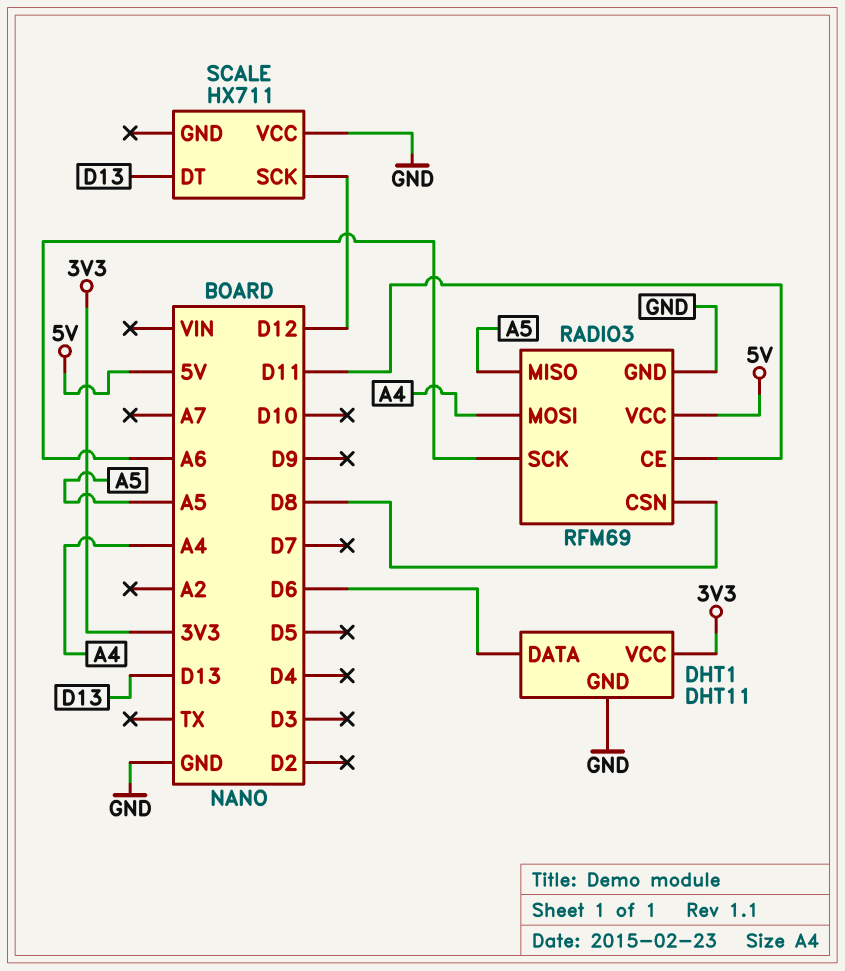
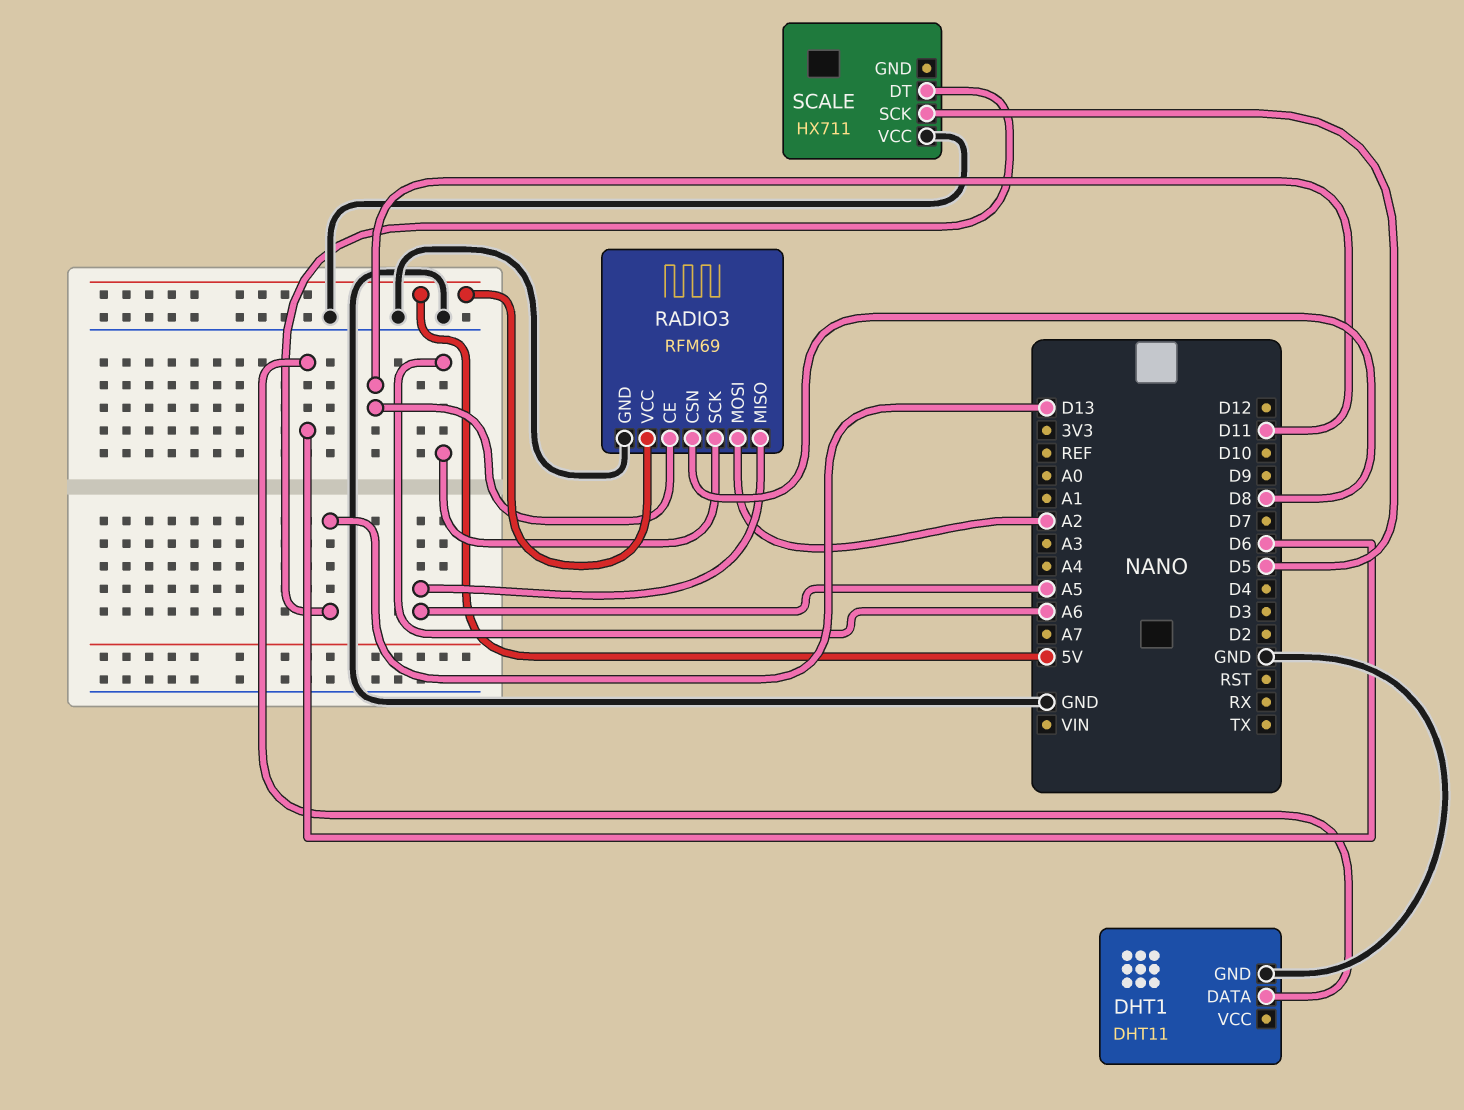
DHT1 pin VCC: 3V3 -> none
RADIO3 pin MOSI: A4 -> A2
SCALE pin SCK: D12 -> D5

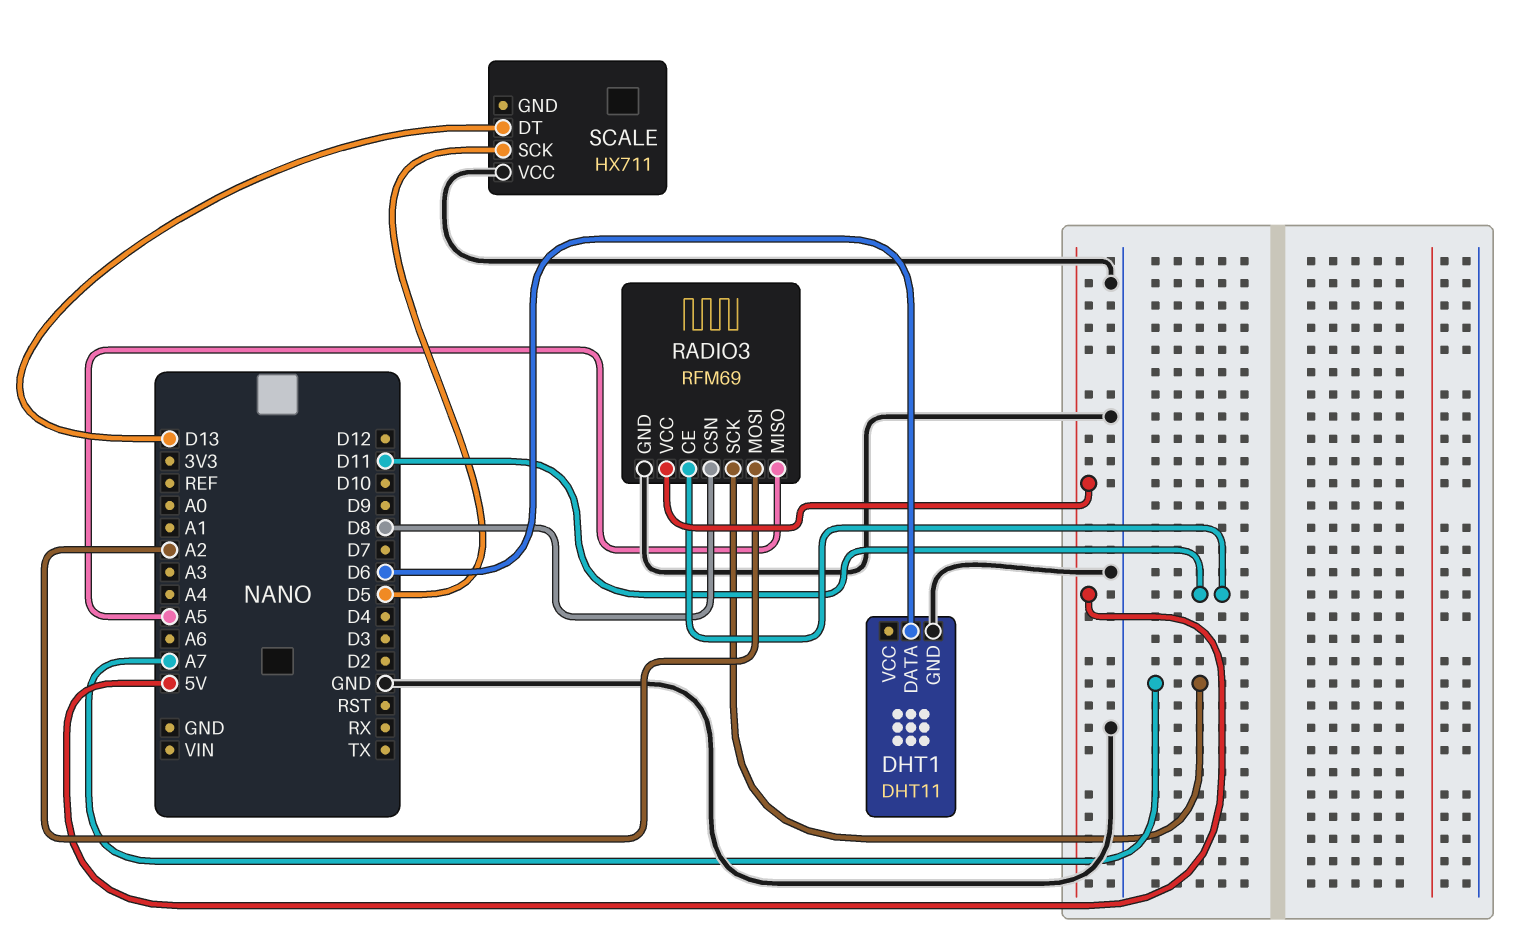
RADIO3 pin SCK: A6 -> A7

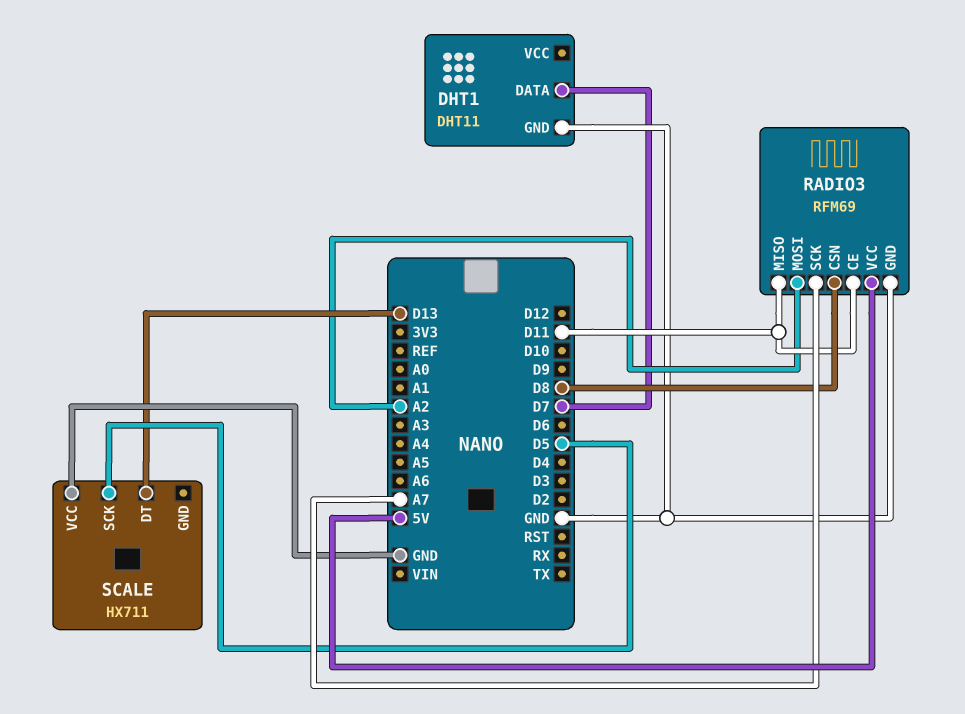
DHT1 pin DATA: D6 -> D7
RADIO3 pin MISO: A5 -> D11

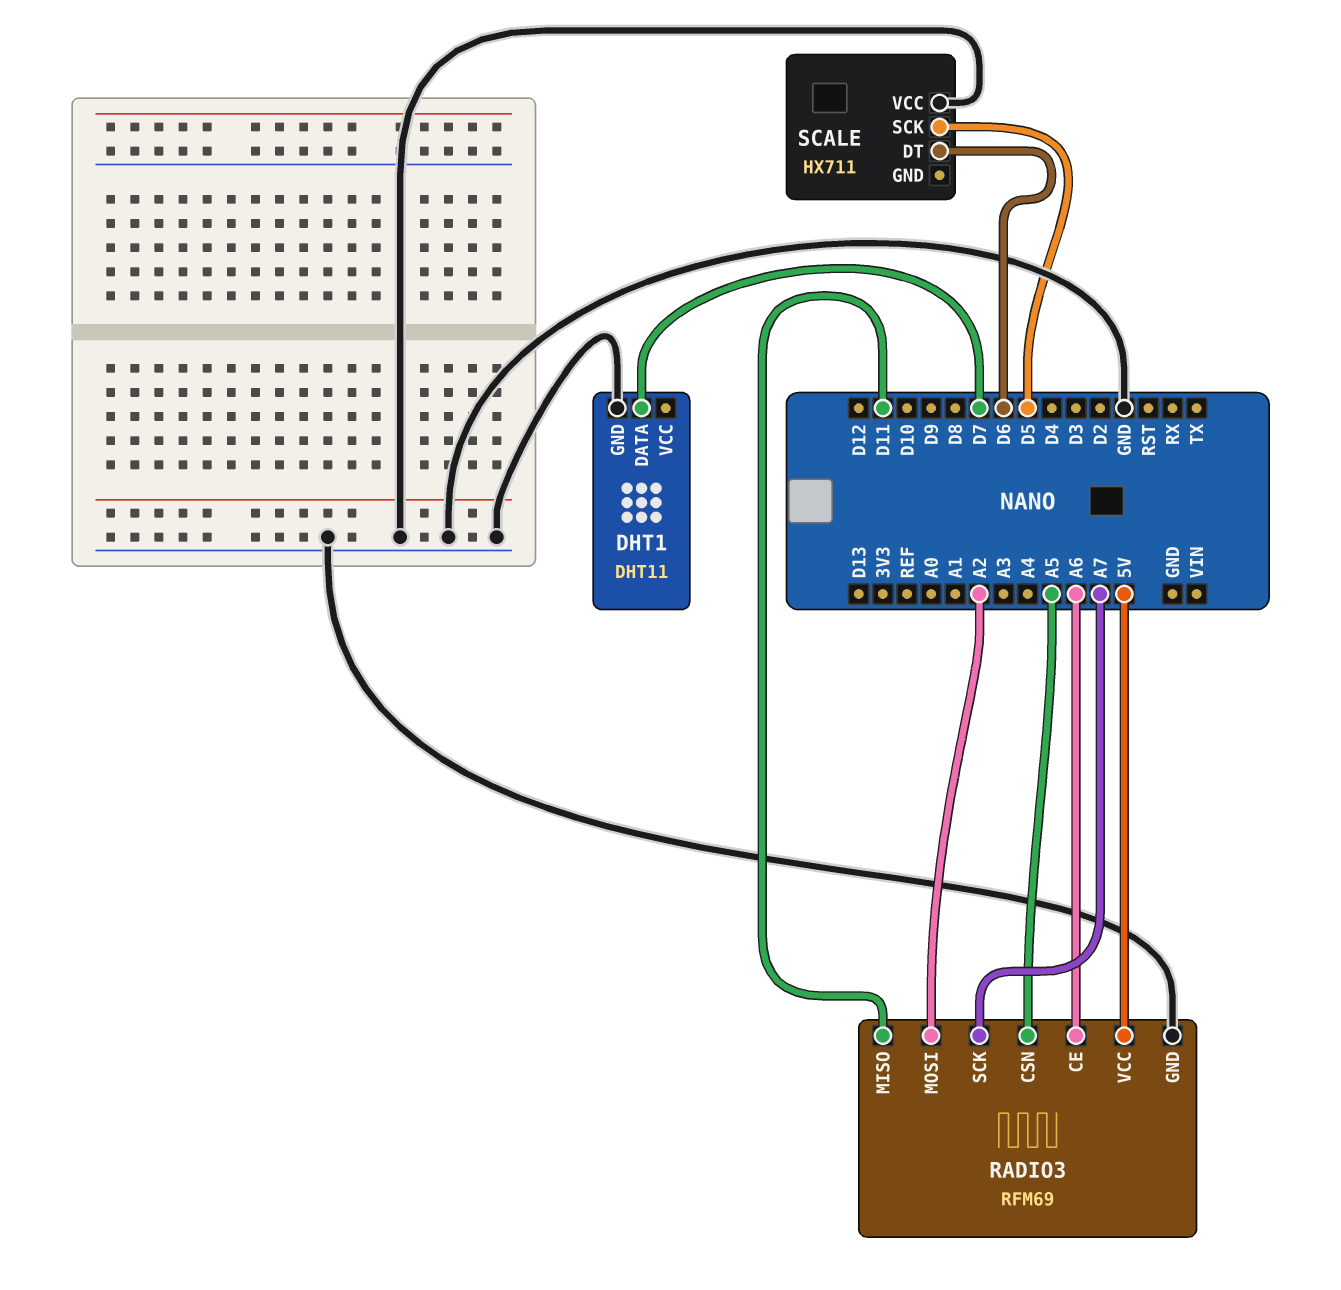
RADIO3 pin CE: D11 -> A6
RADIO3 pin CSN: D8 -> A5
SCALE pin DT: D13 -> D6

